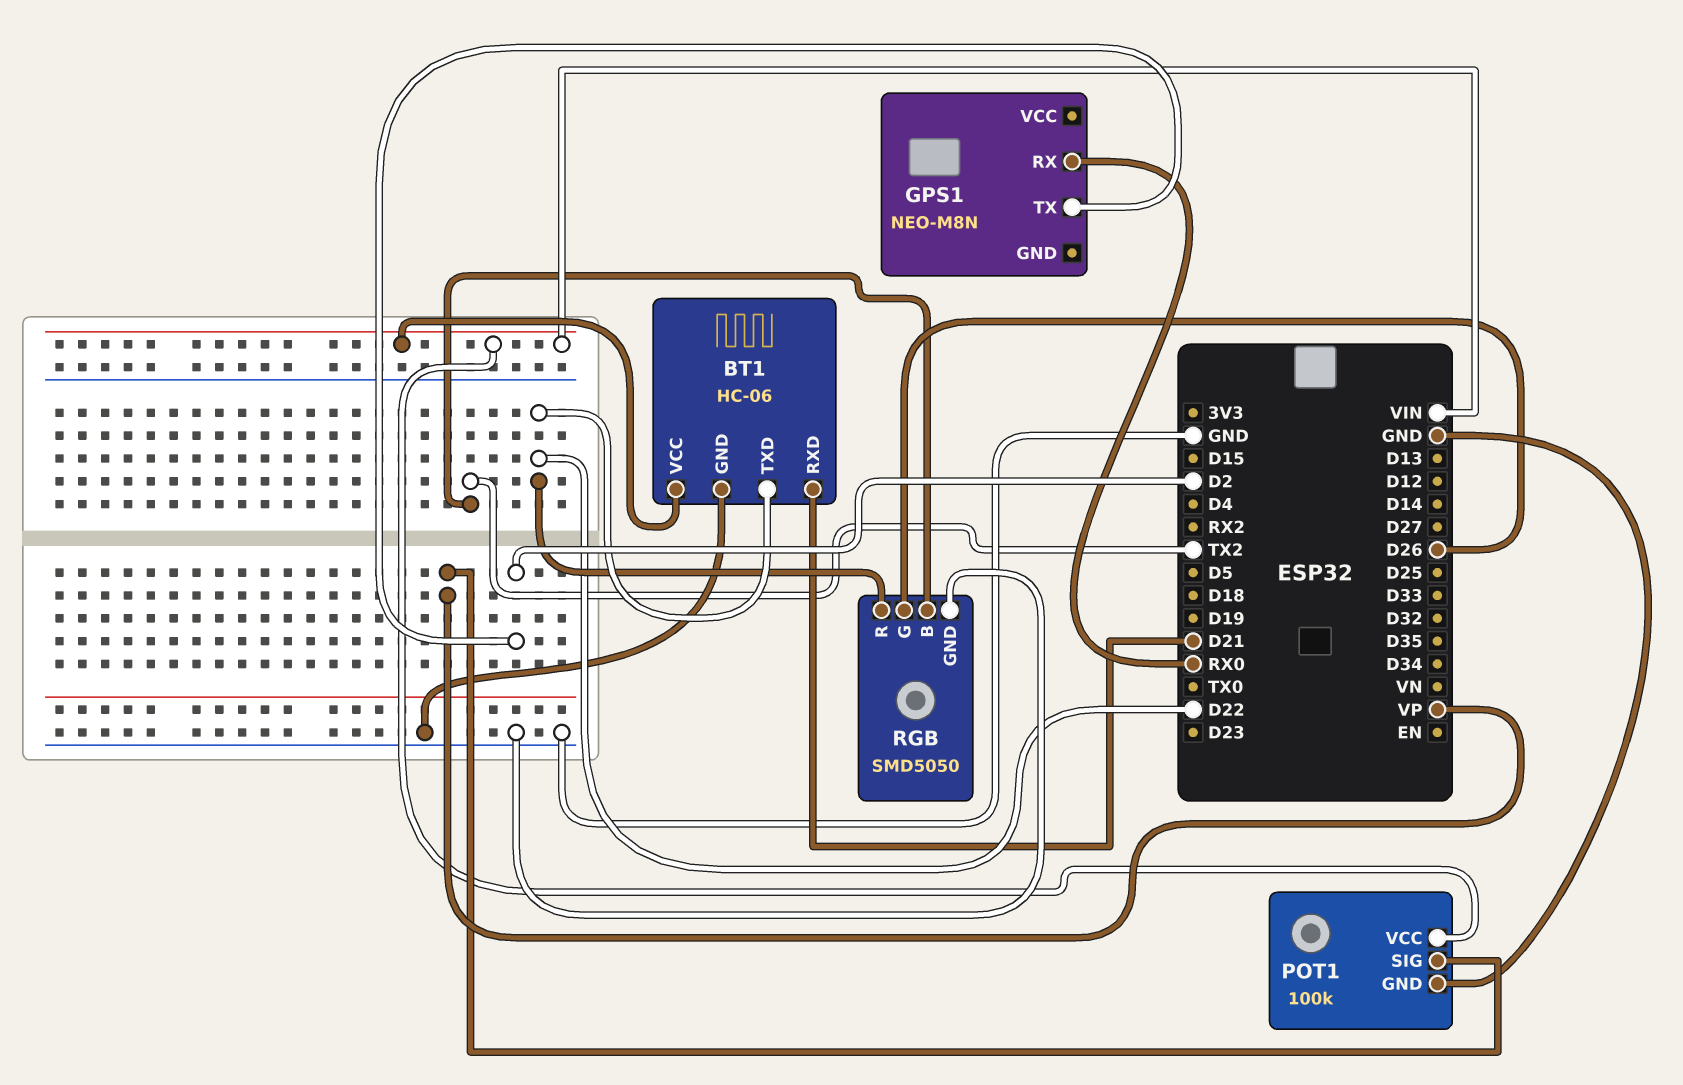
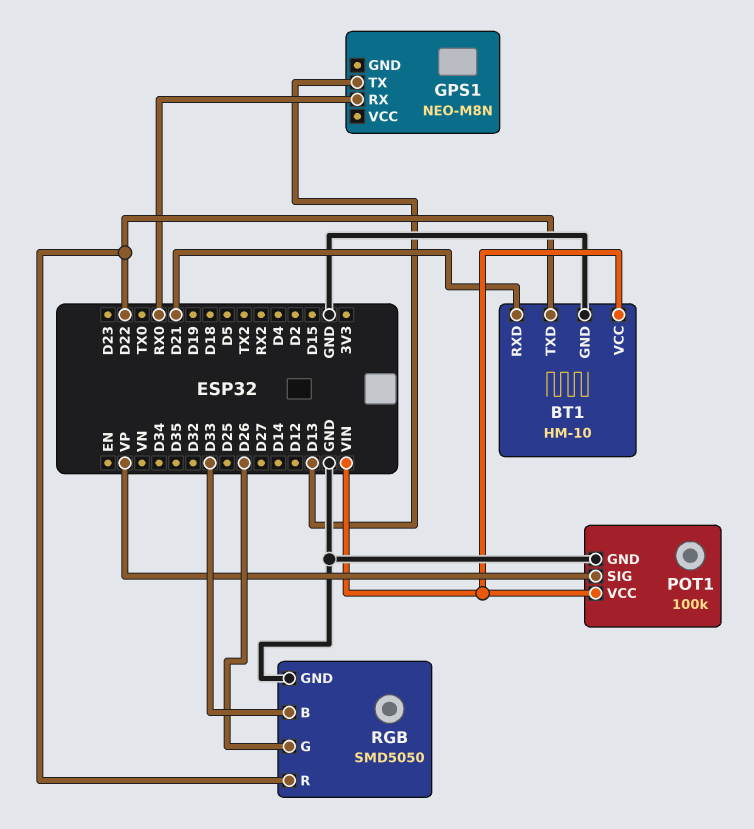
BT1: HC-06 -> HM-10
GPS1 pin TX: D2 -> D13
RGB pin B: TX2 -> D33

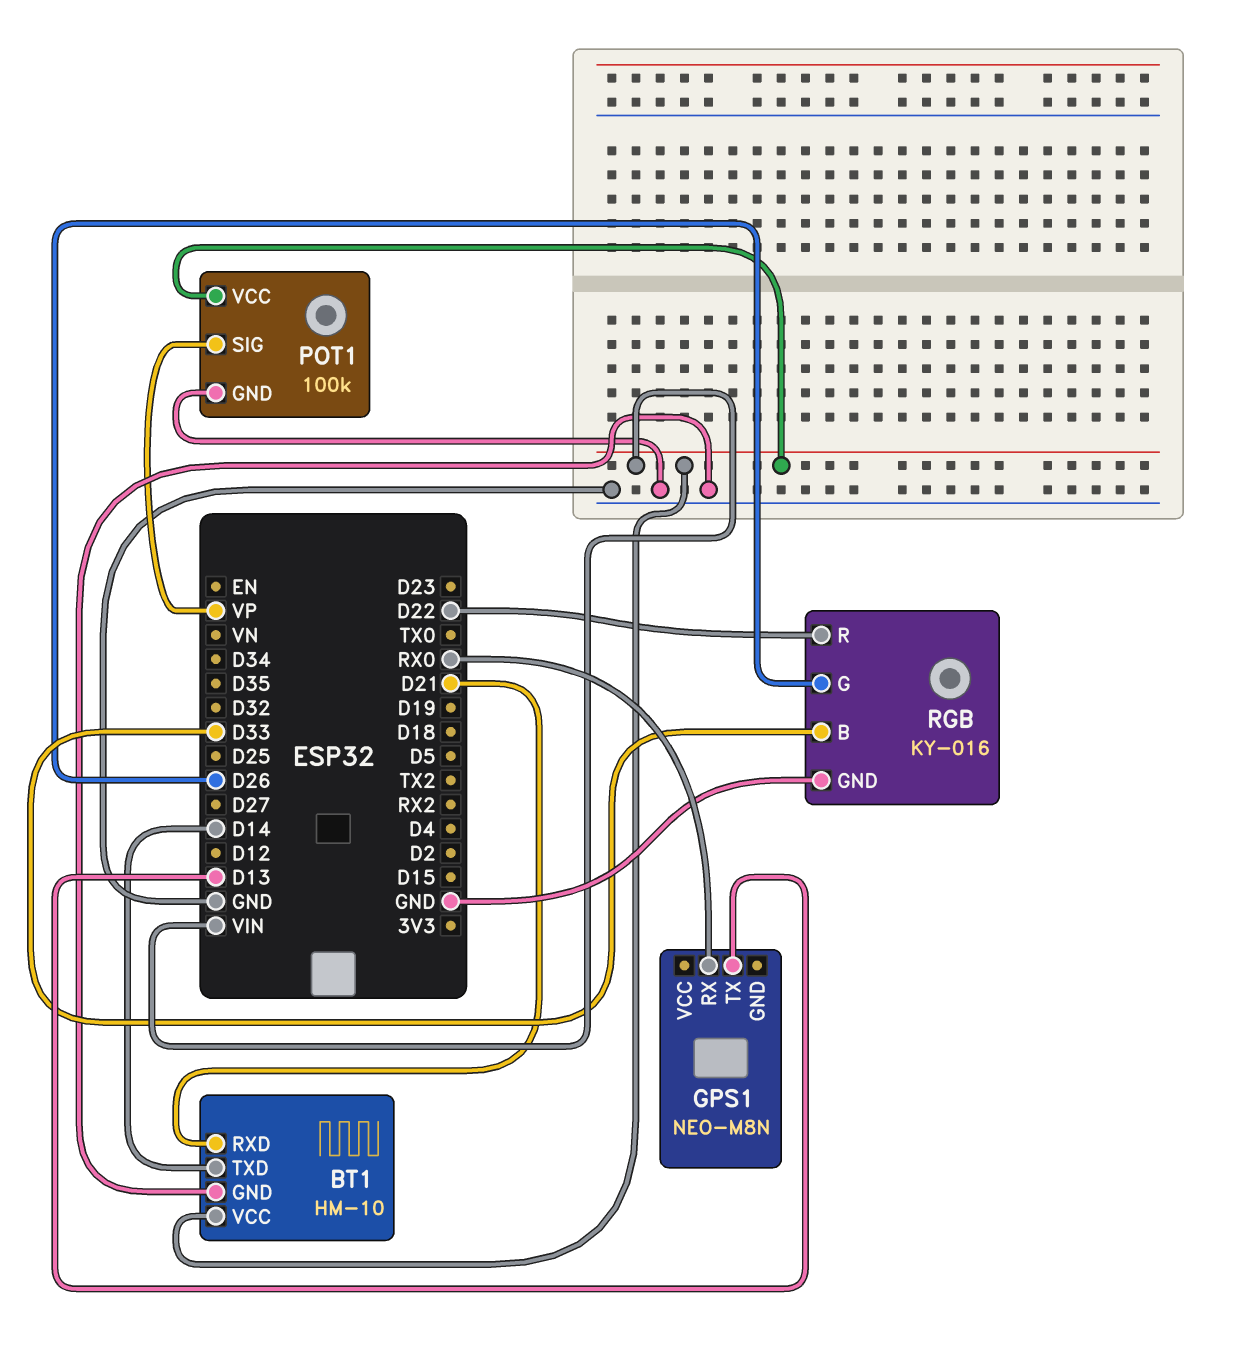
BT1 pin TXD: D22 -> D14
RGB: SMD5050 -> KY-016

